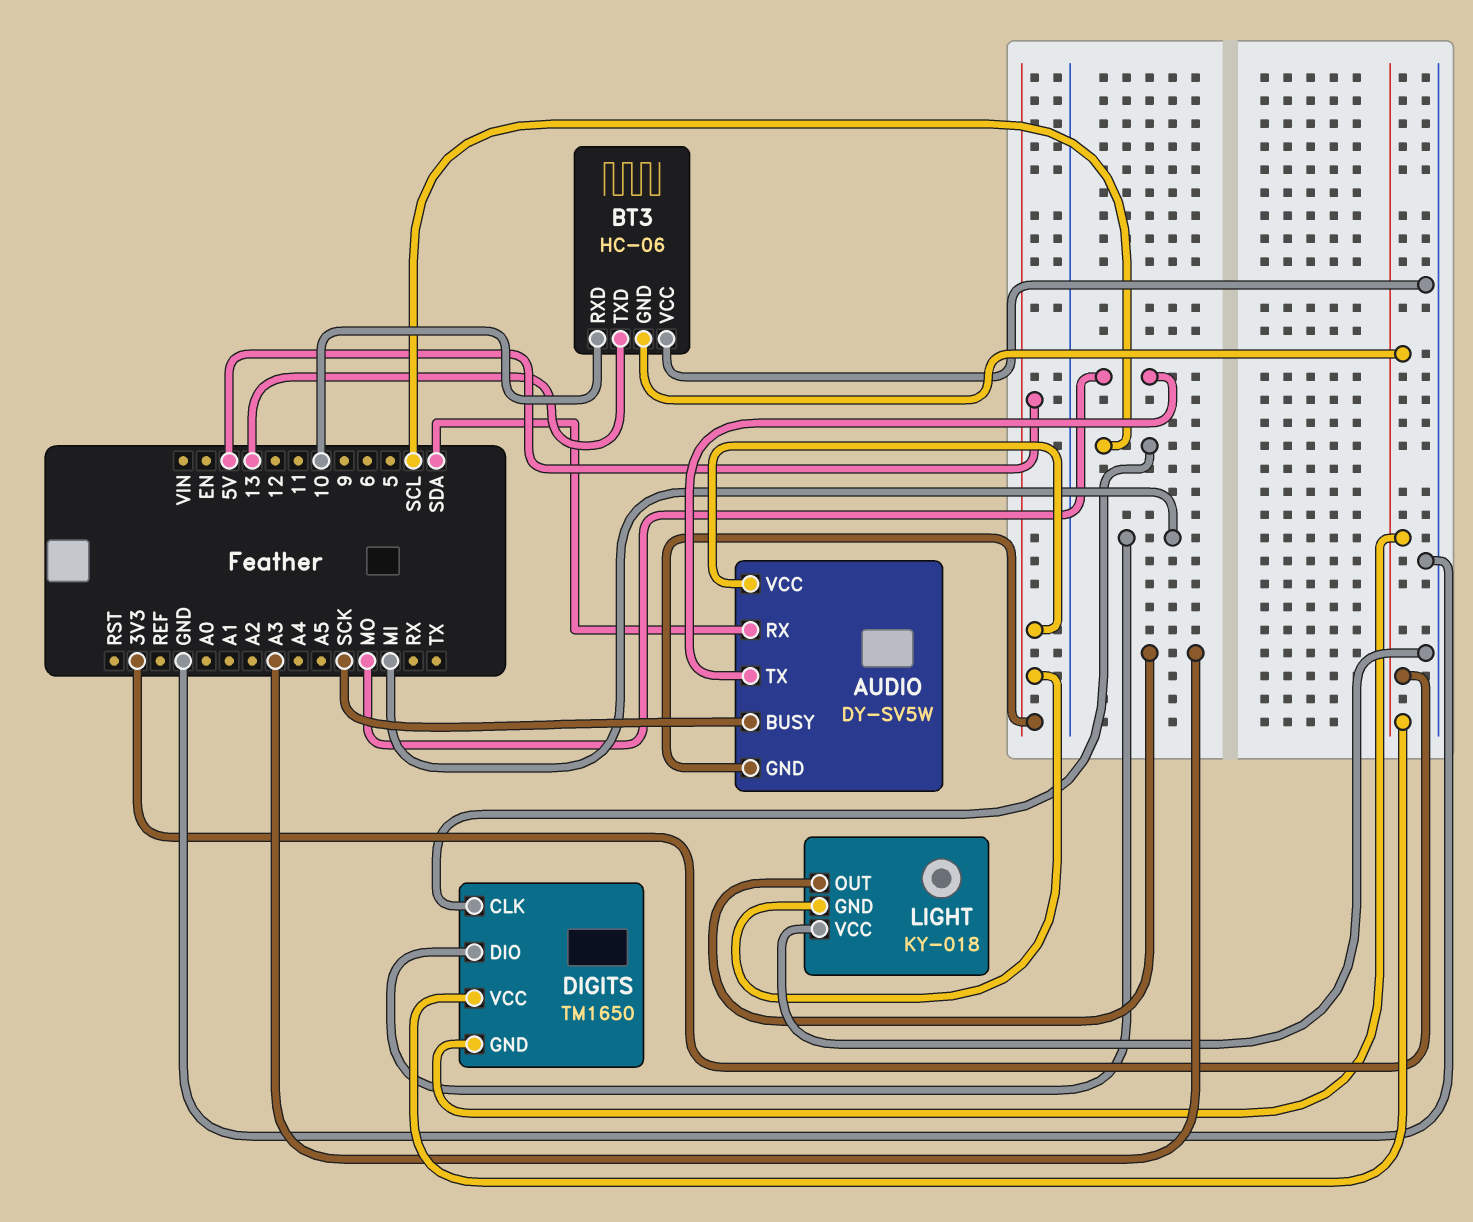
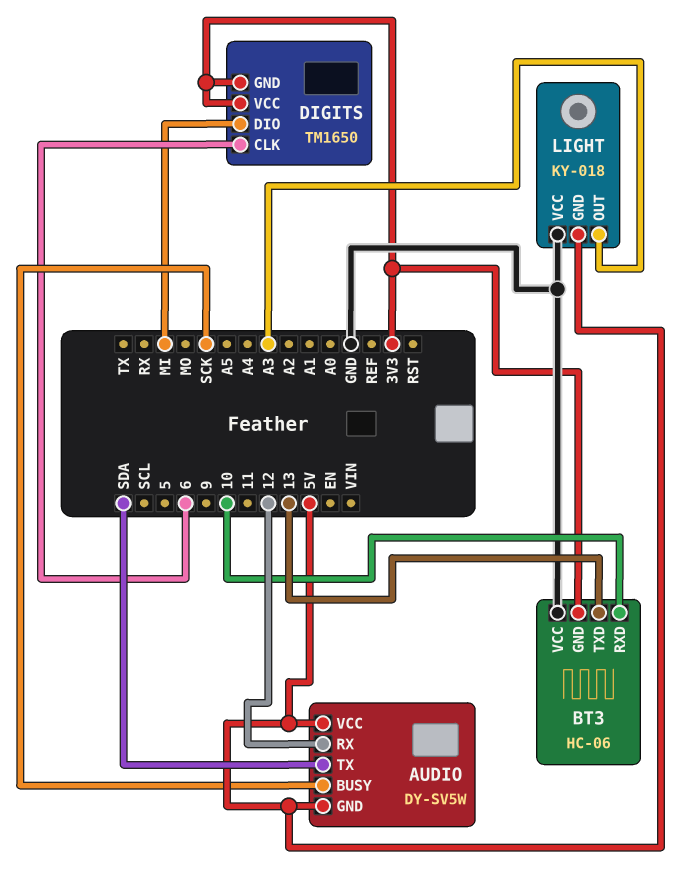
AUDIO pin RX: SDA -> 12
AUDIO pin TX: MO -> SDA
DIGITS pin CLK: SCL -> 6

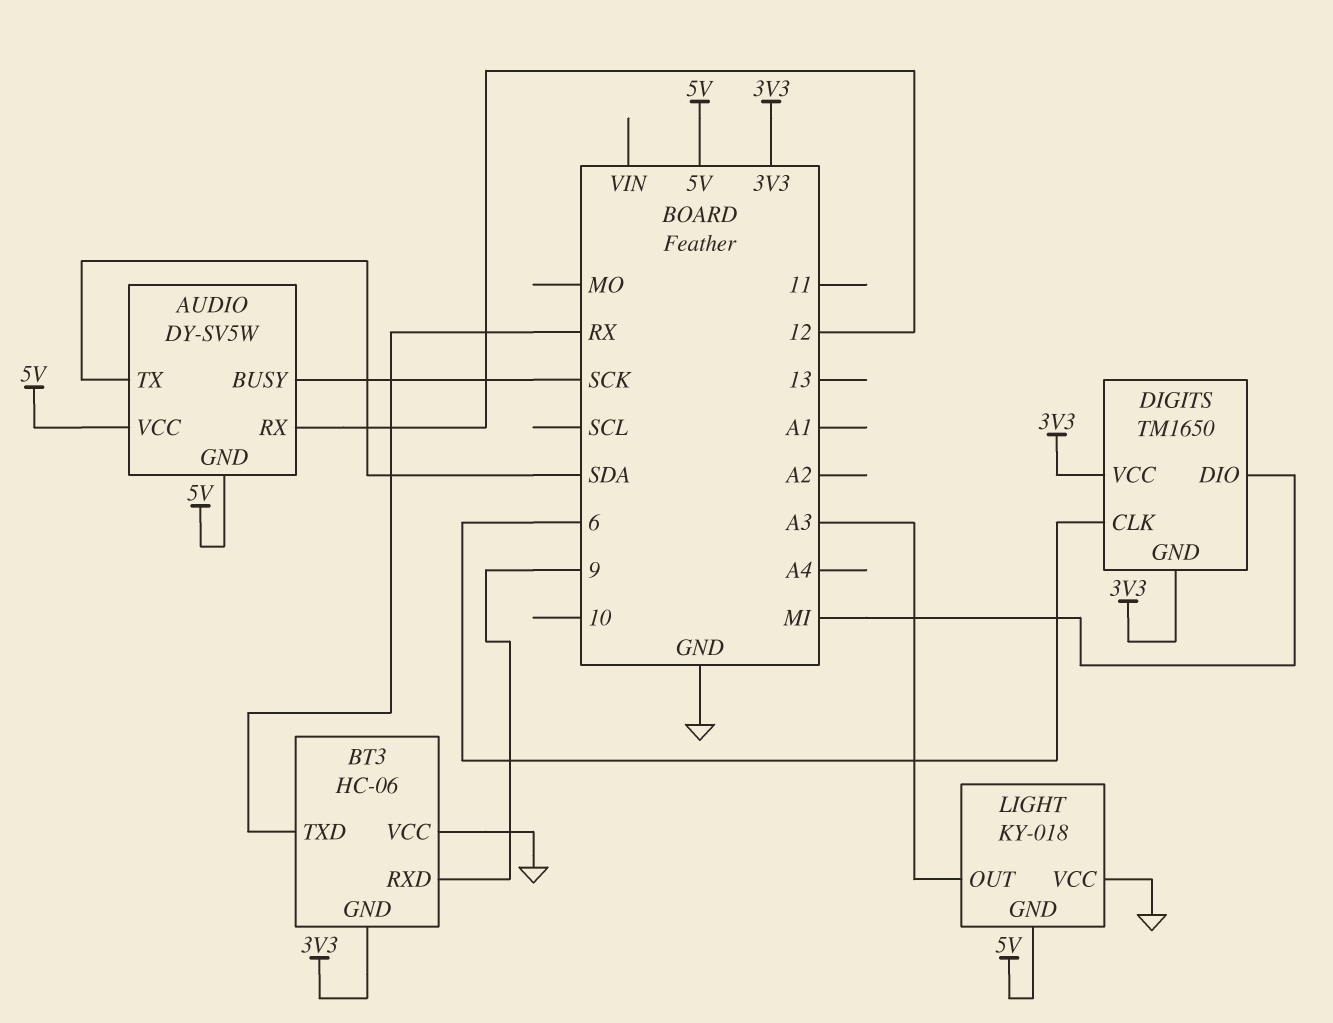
BT3 pin RXD: 10 -> 9
BT3 pin TXD: 13 -> RX

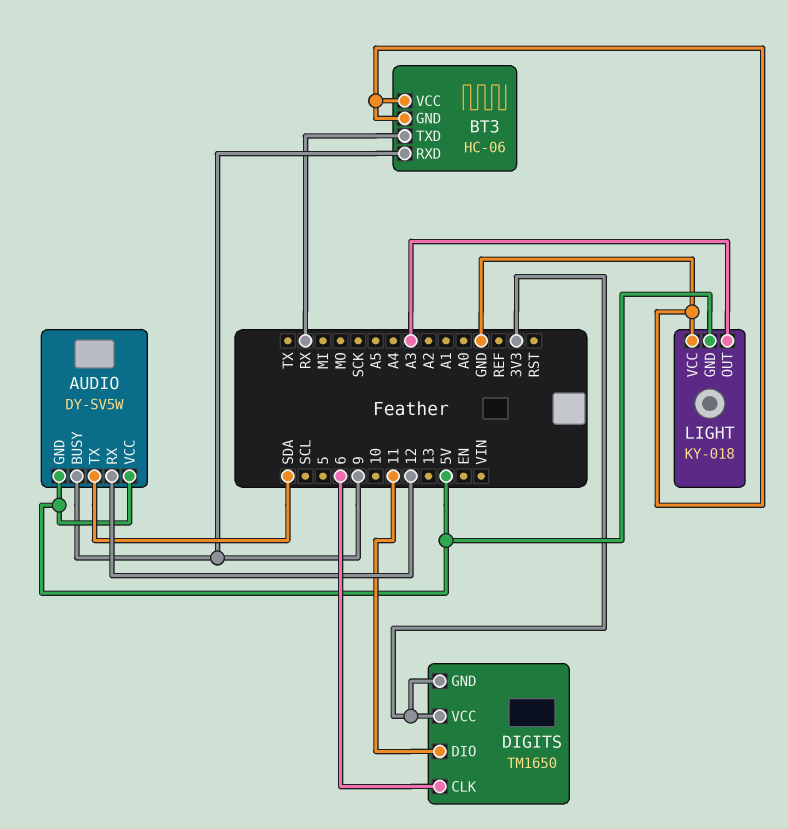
AUDIO pin BUSY: SCK -> 9
BT3 pin GND: 3V3 -> GND
DIGITS pin DIO: MI -> 11

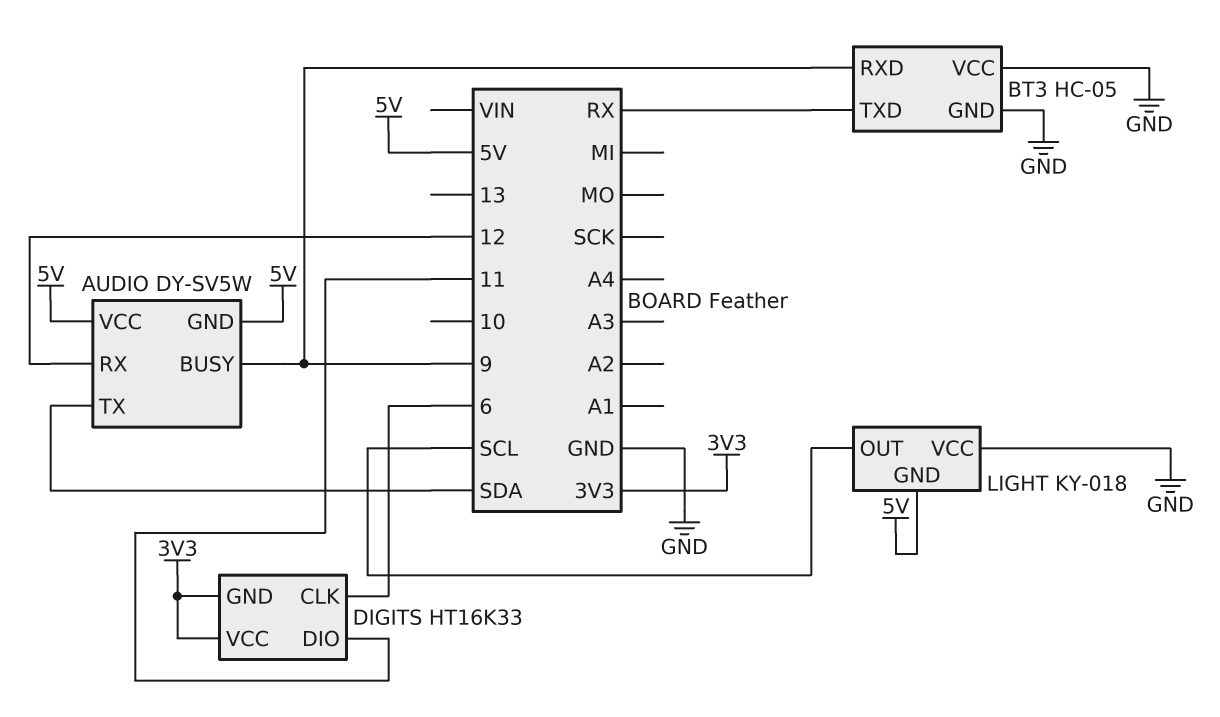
BT3: HC-06 -> HC-05
DIGITS: TM1650 -> HT16K33
LIGHT pin OUT: A3 -> SCL

